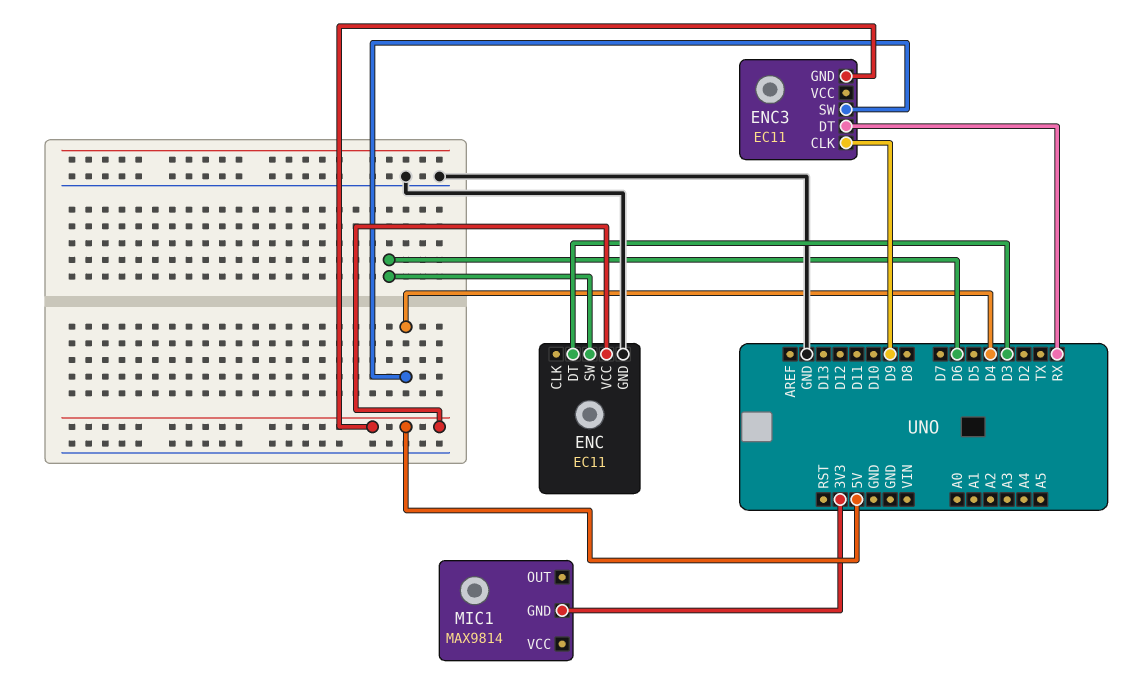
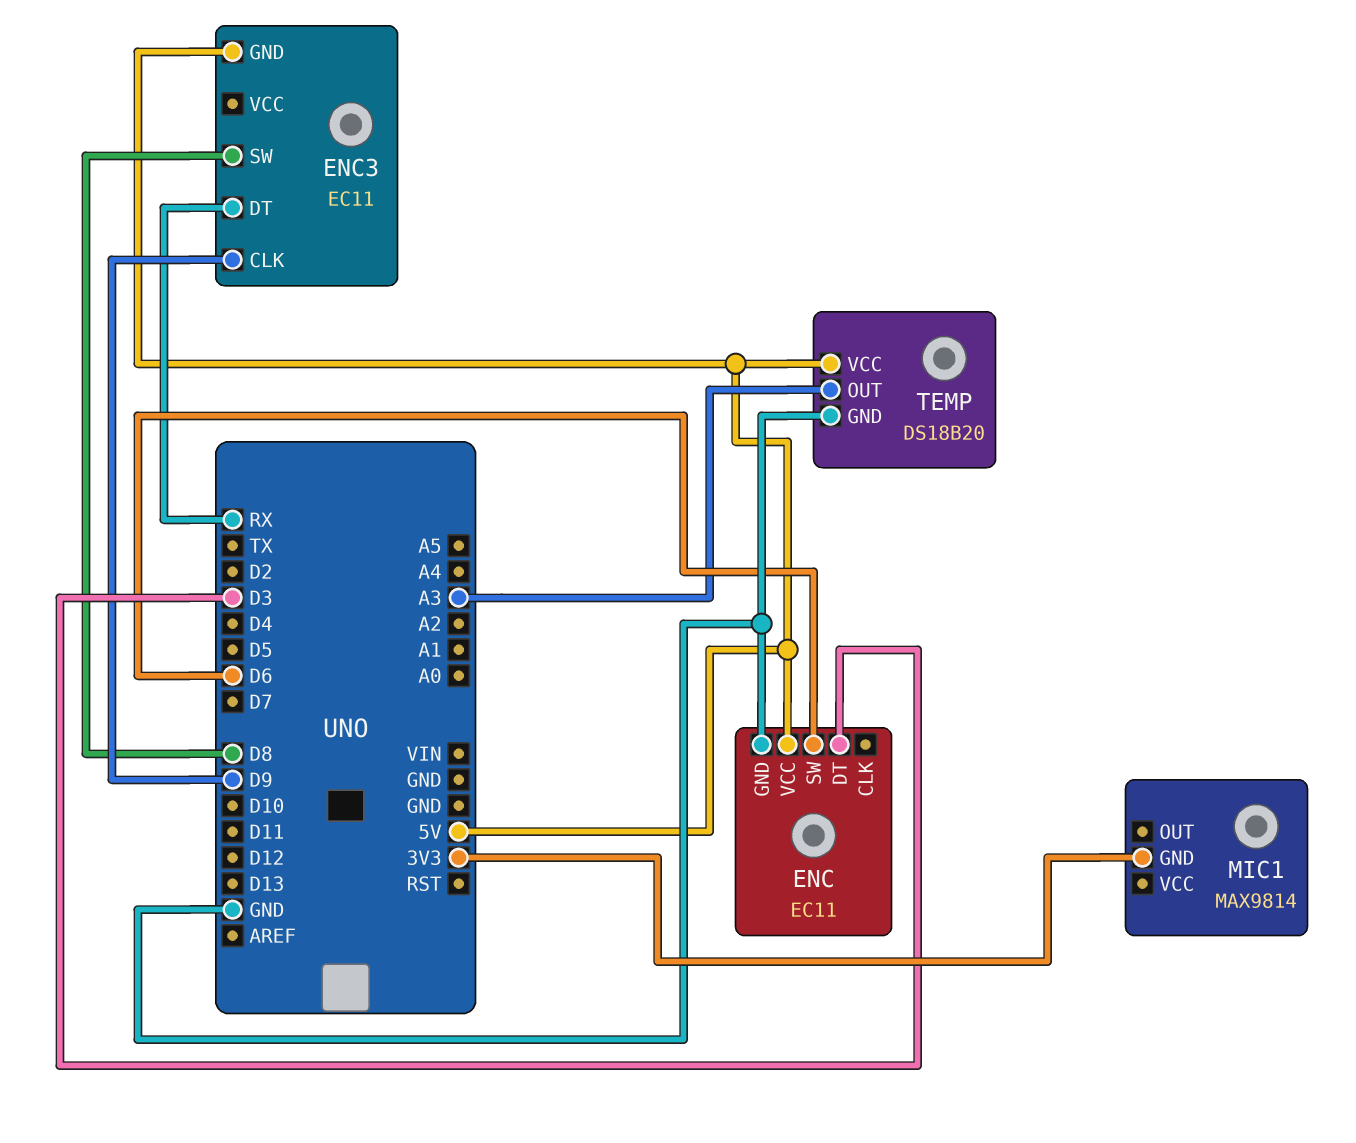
ENC3 pin SW: D4 -> D8
TEMP: none -> DS18B20
TEMP pin GND: none -> GND
TEMP pin OUT: none -> A3
TEMP pin VCC: none -> 5V

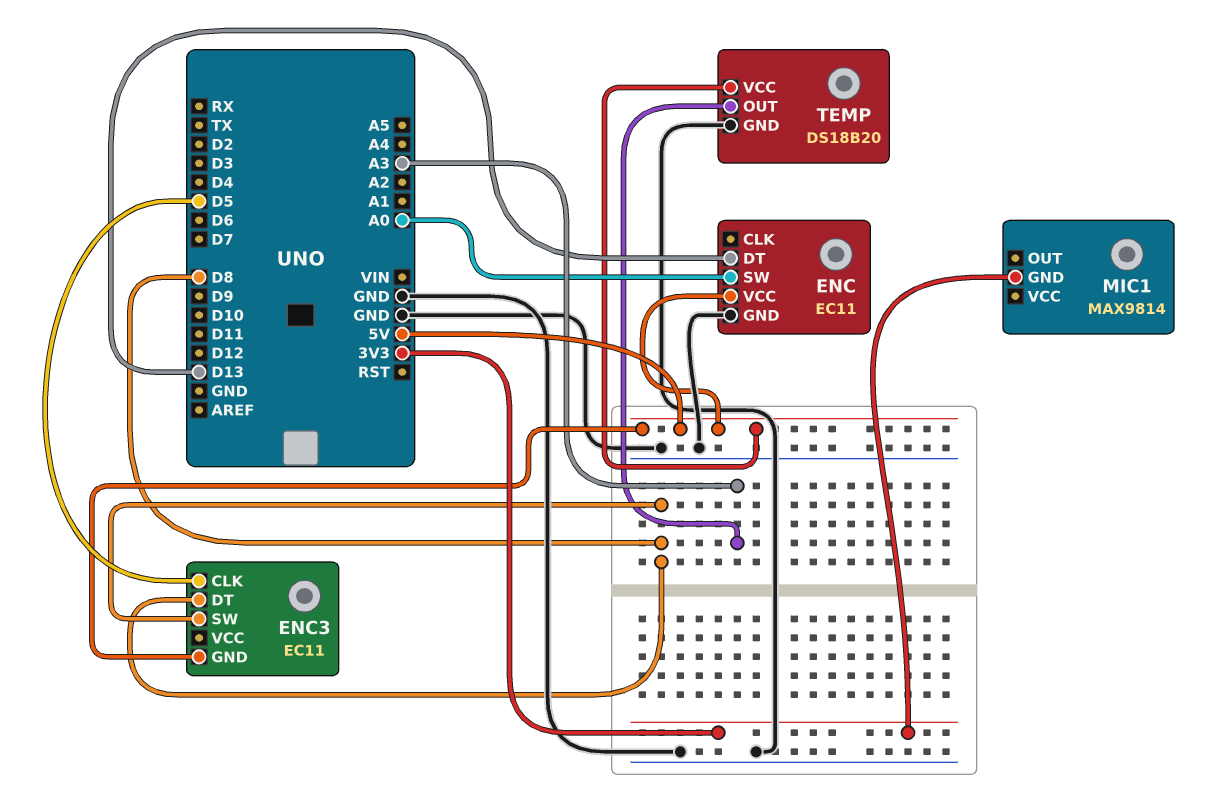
ENC pin DT: D3 -> D13
ENC pin SW: D6 -> A0
ENC3 pin CLK: D9 -> D5
ENC3 pin DT: RX -> D8

